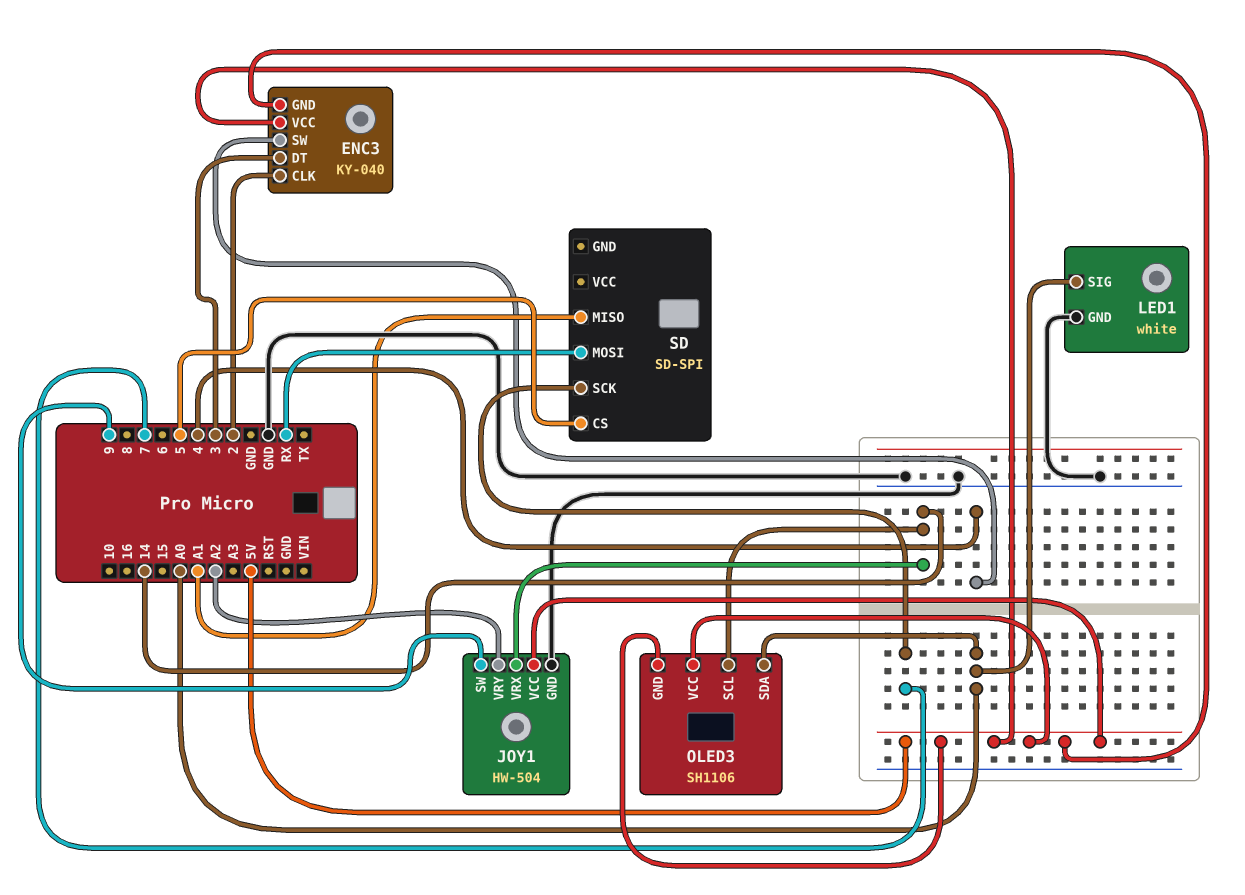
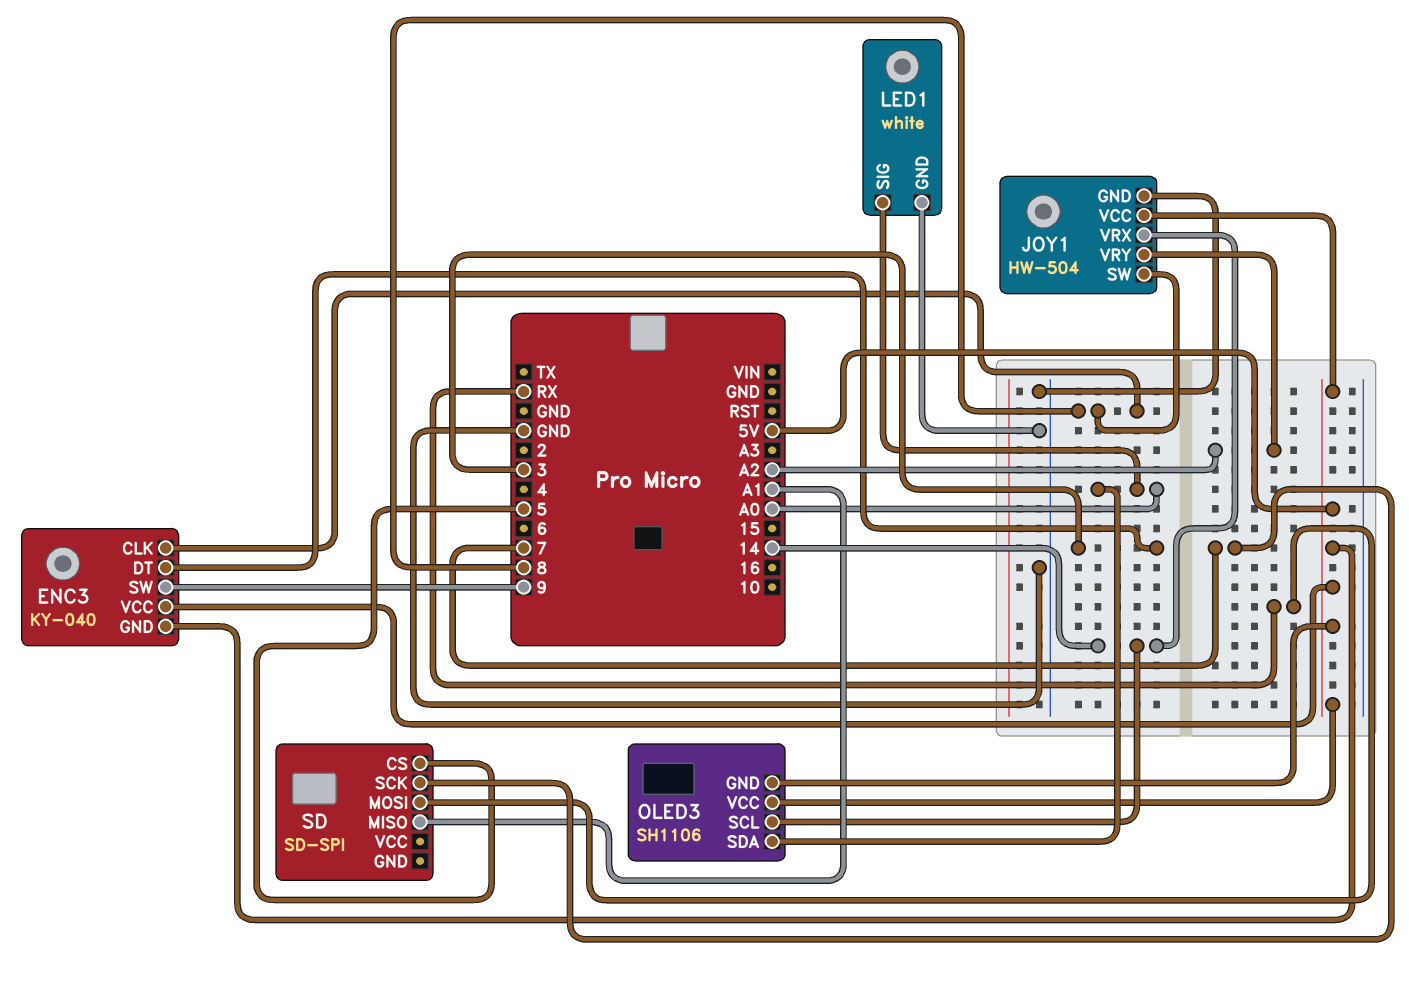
ENC3 pin CLK: 2 -> 8
ENC3 pin SW: 4 -> 9
JOY1 pin SW: 9 -> 8

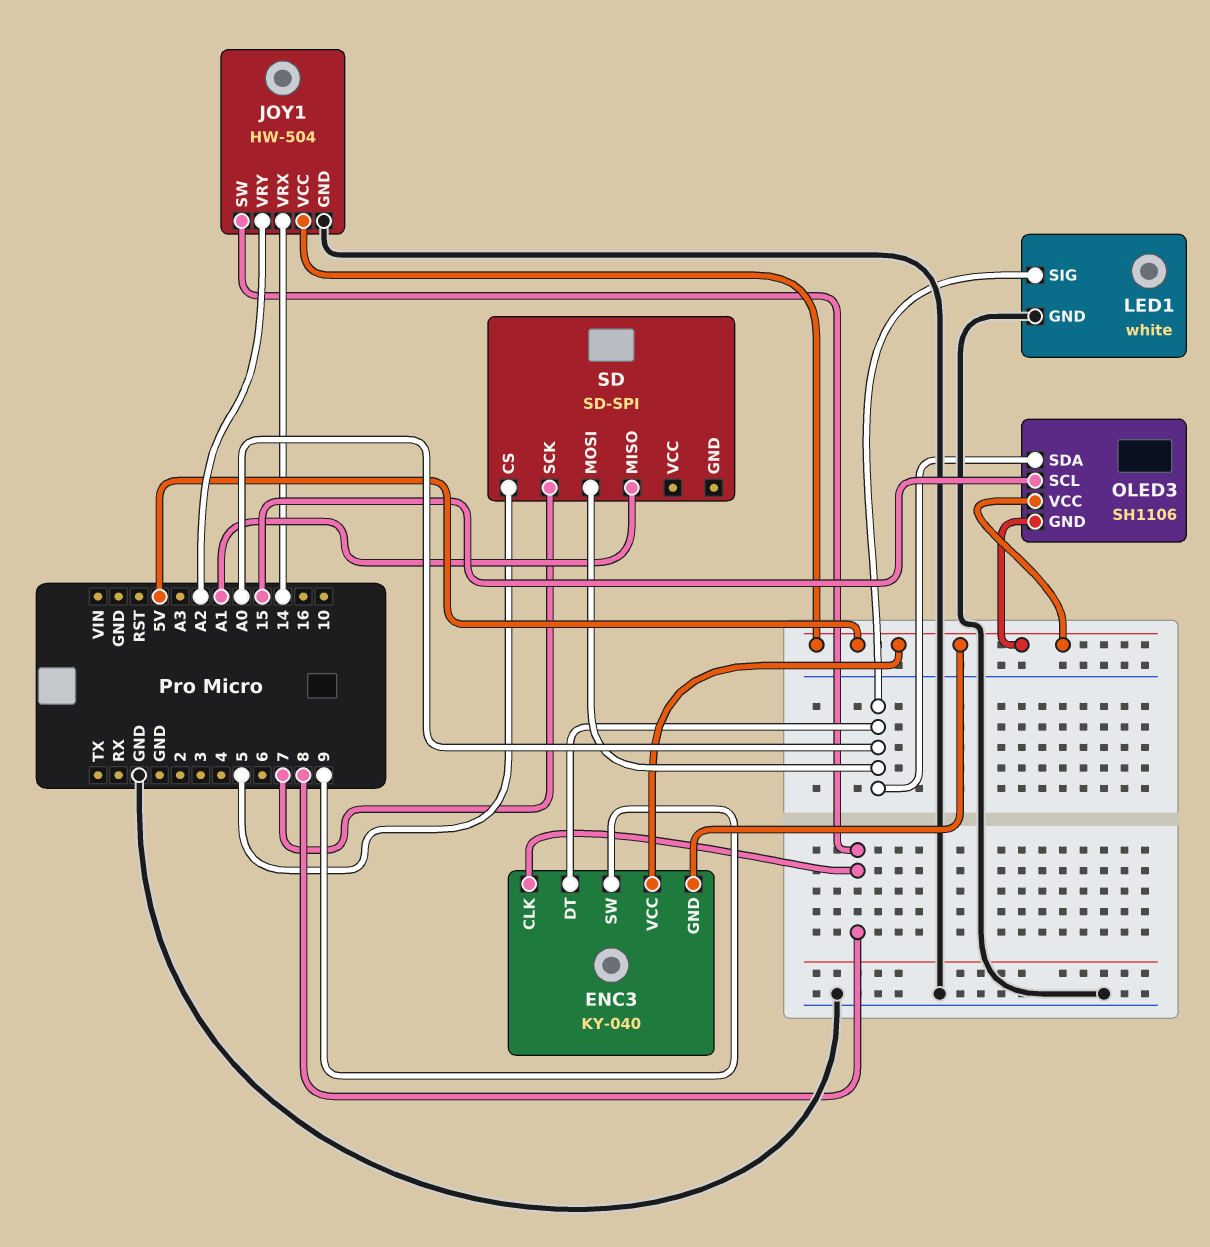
ENC3 pin DT: 3 -> A0
OLED3 pin SCL: 14 -> 15
SD pin MOSI: RX -> A0

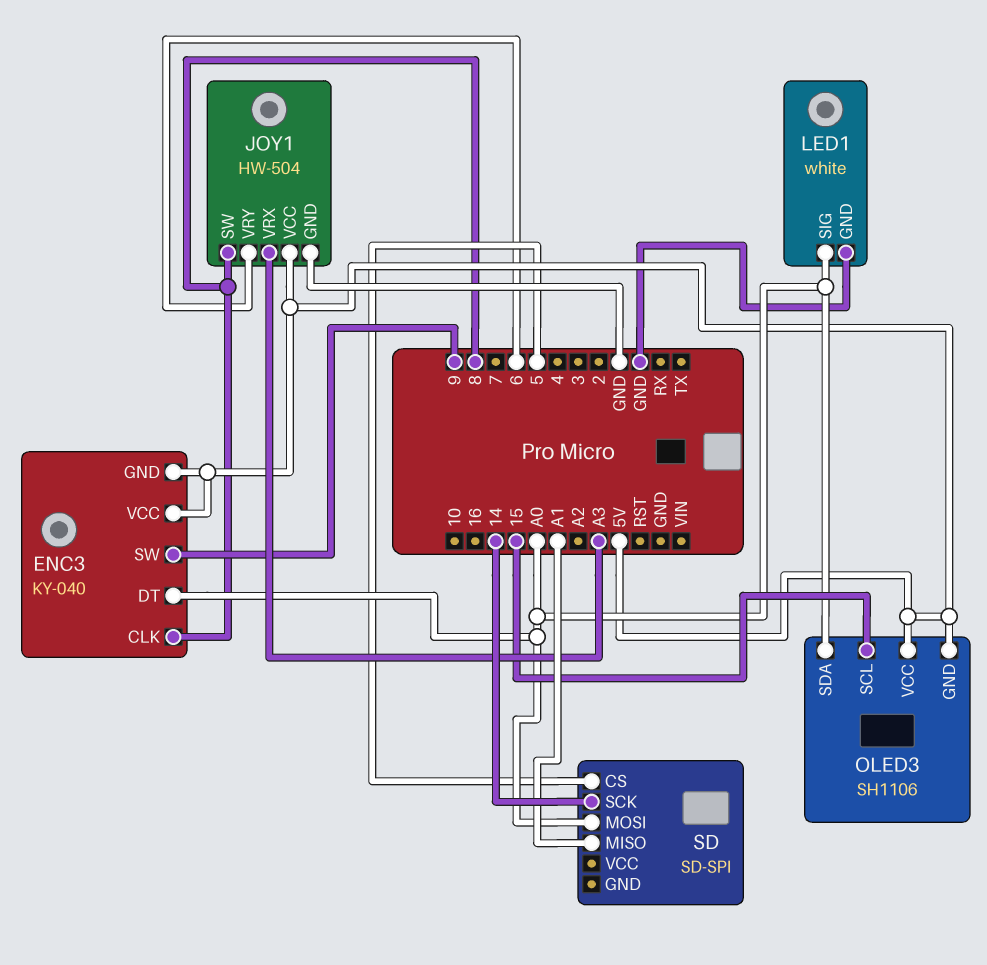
JOY1 pin VRX: 14 -> A3
JOY1 pin VRY: A2 -> 6
SD pin SCK: 7 -> 14

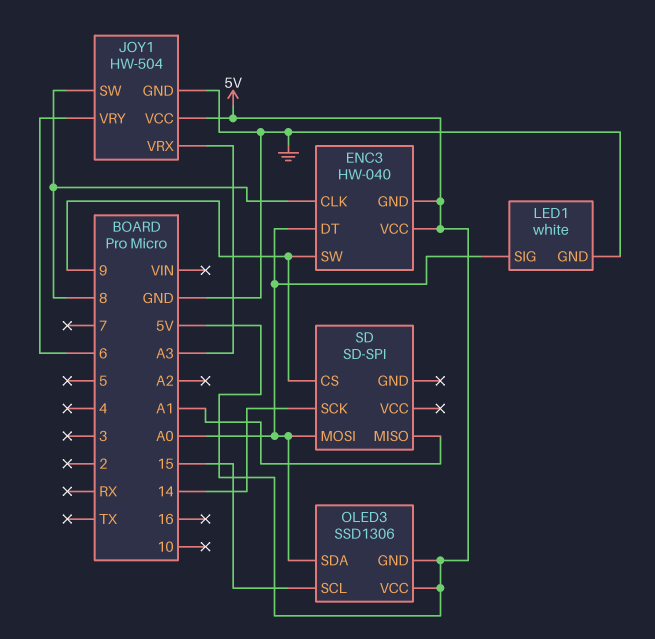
ENC3: KY-040 -> HW-040
OLED3: SH1106 -> SSD1306
SD pin CS: 5 -> 9

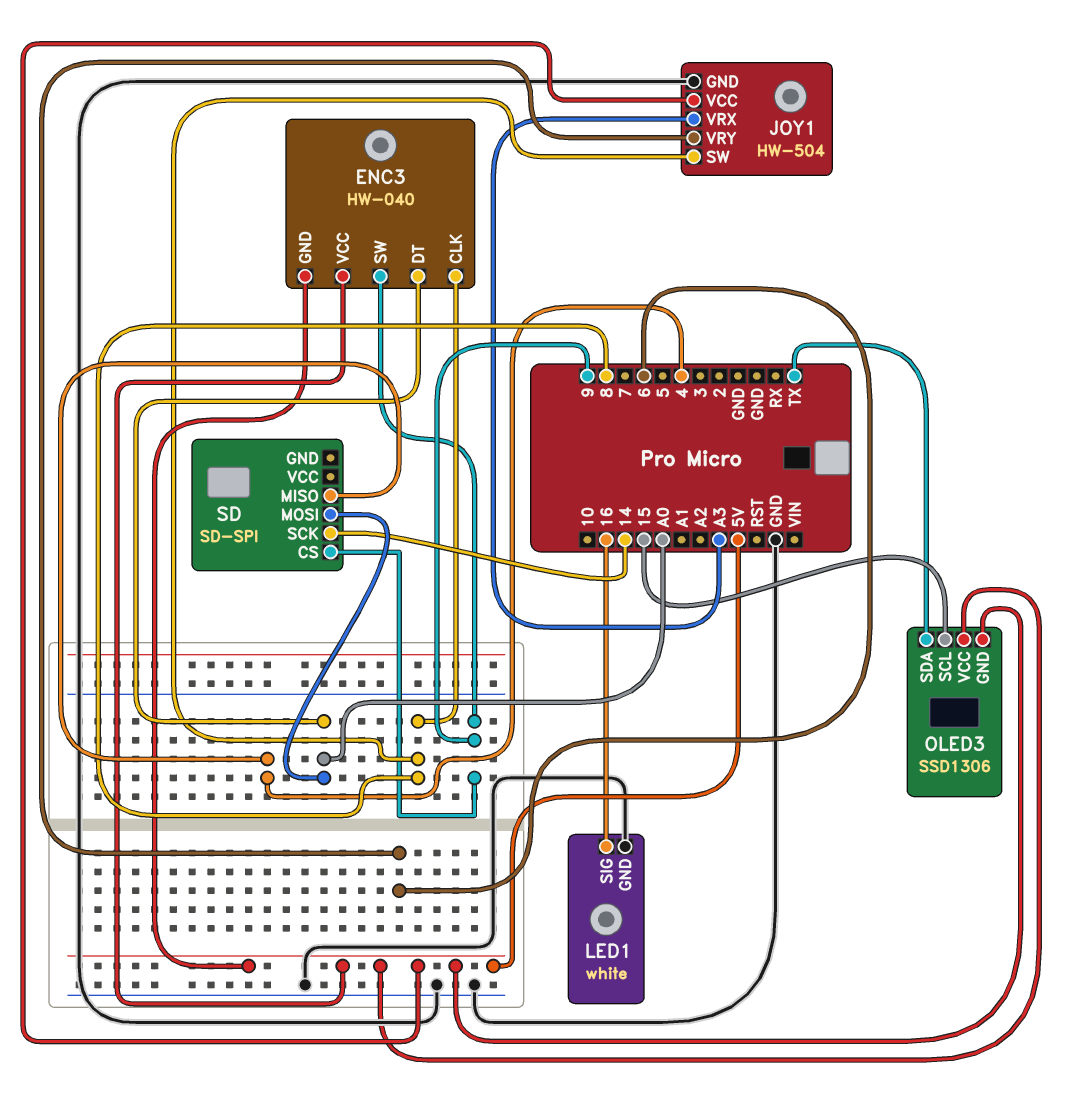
LED1 pin SIG: A0 -> 16
OLED3 pin SDA: A0 -> TX
SD pin MISO: A1 -> 4

